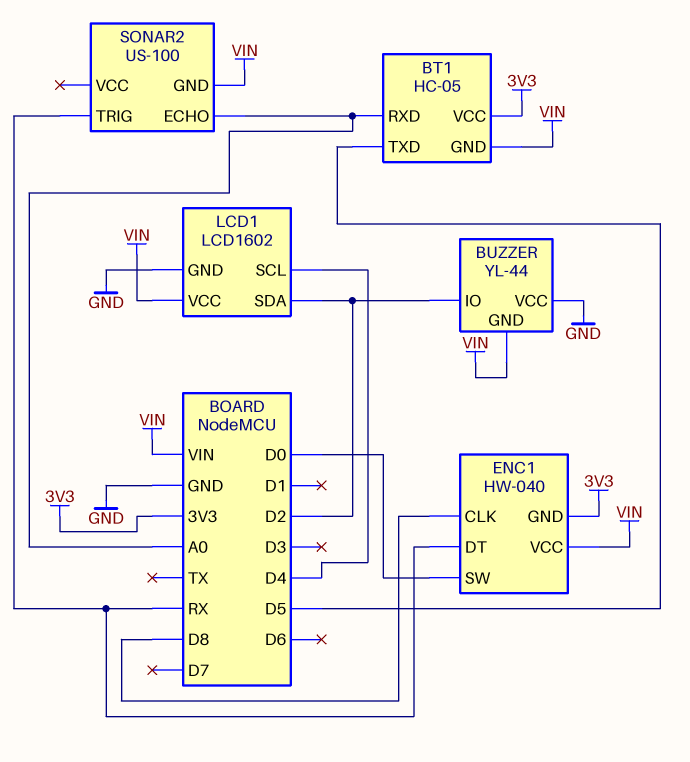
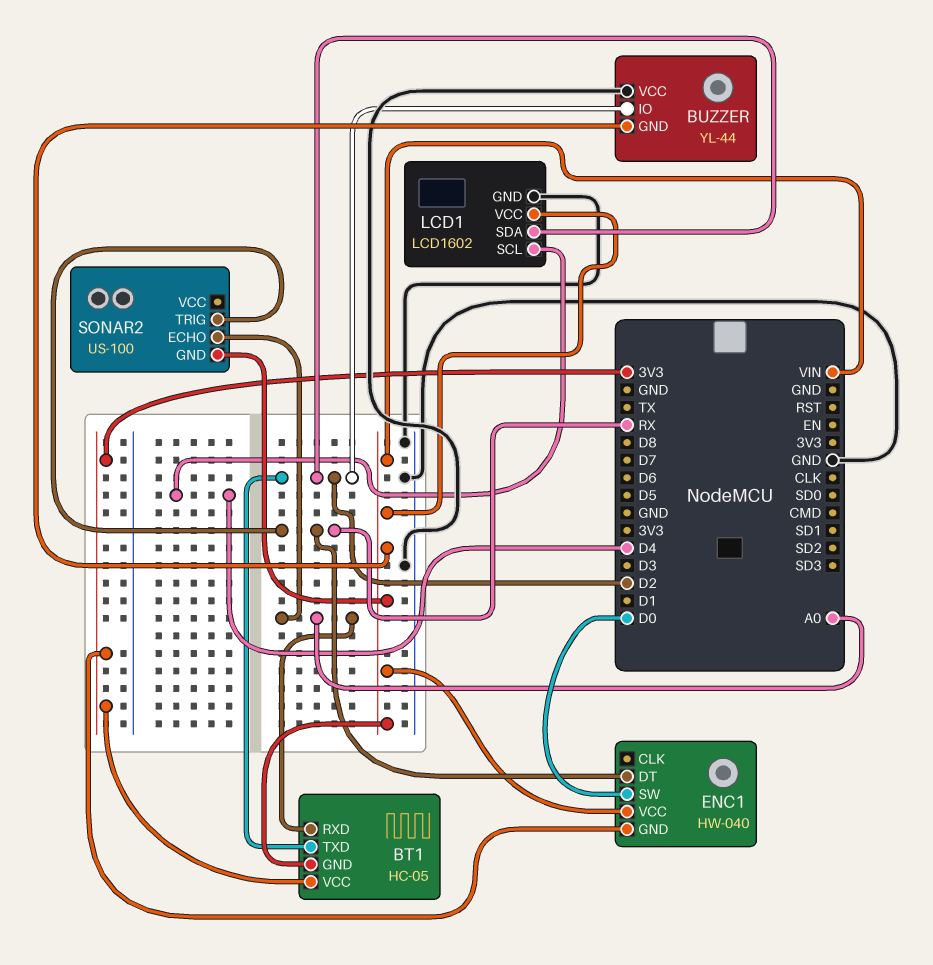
BT1 pin TXD: D5 -> D2
ENC1 pin CLK: D8 -> none

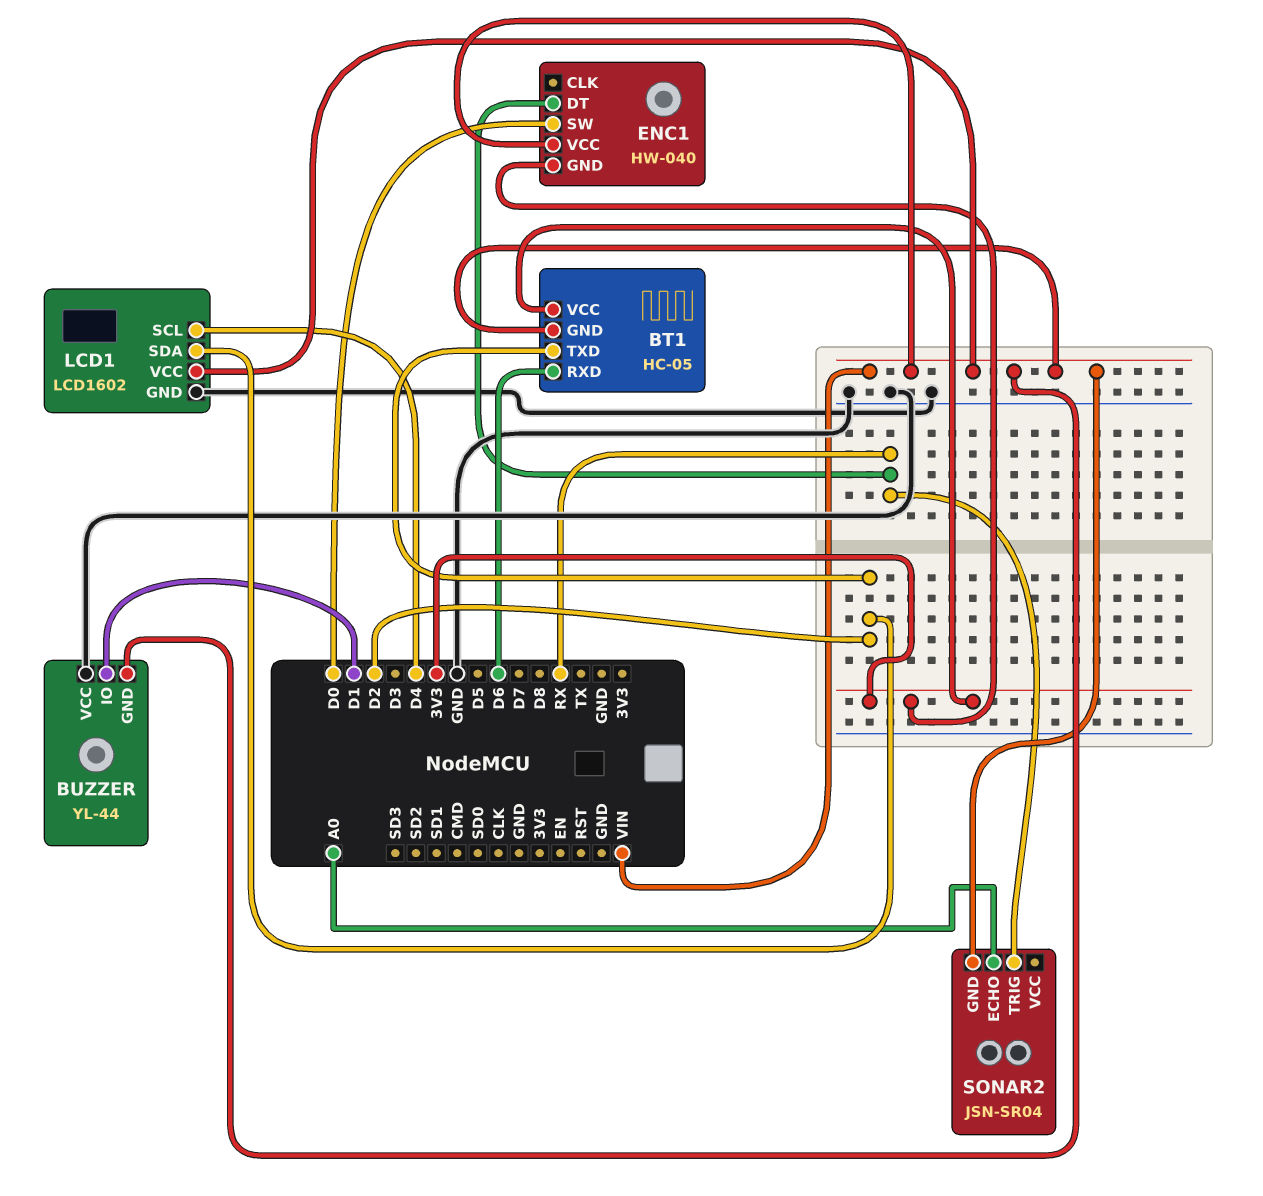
BT1 pin RXD: A0 -> D6
BUZZER pin IO: D2 -> D1
SONAR2: US-100 -> JSN-SR04

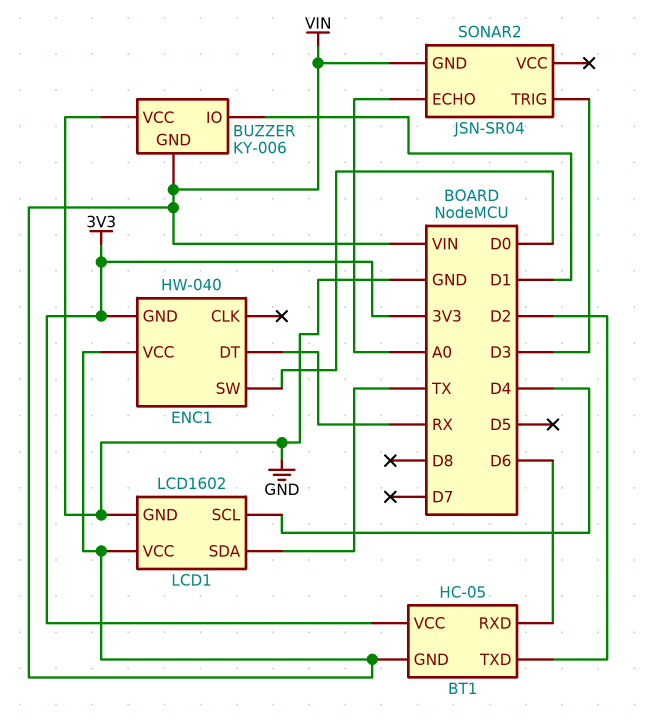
BUZZER: YL-44 -> KY-006
LCD1 pin SDA: D2 -> TX
SONAR2 pin TRIG: RX -> D3

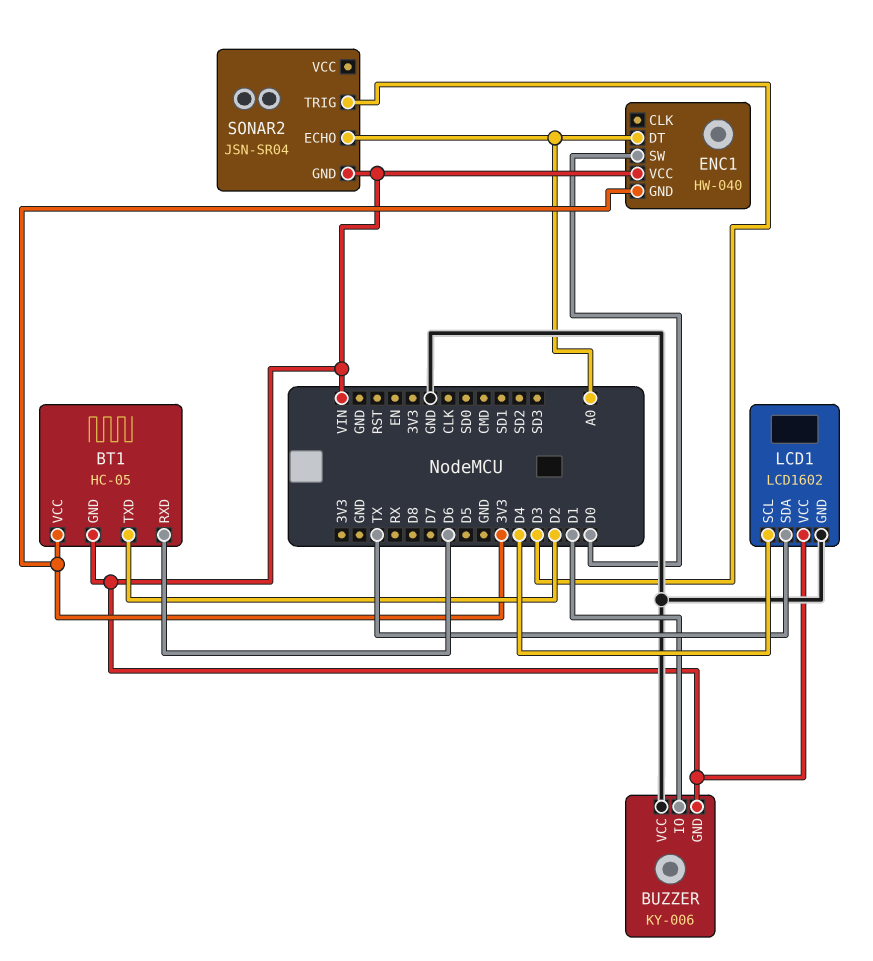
ENC1 pin DT: RX -> A0

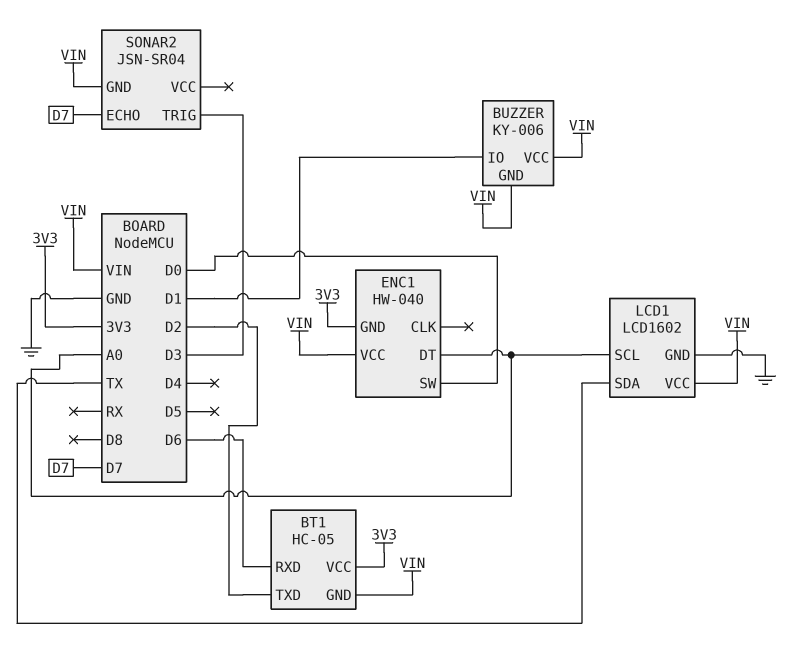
BUZZER pin VCC: GND -> VIN
LCD1 pin SCL: D4 -> A0
SONAR2 pin ECHO: A0 -> D7

